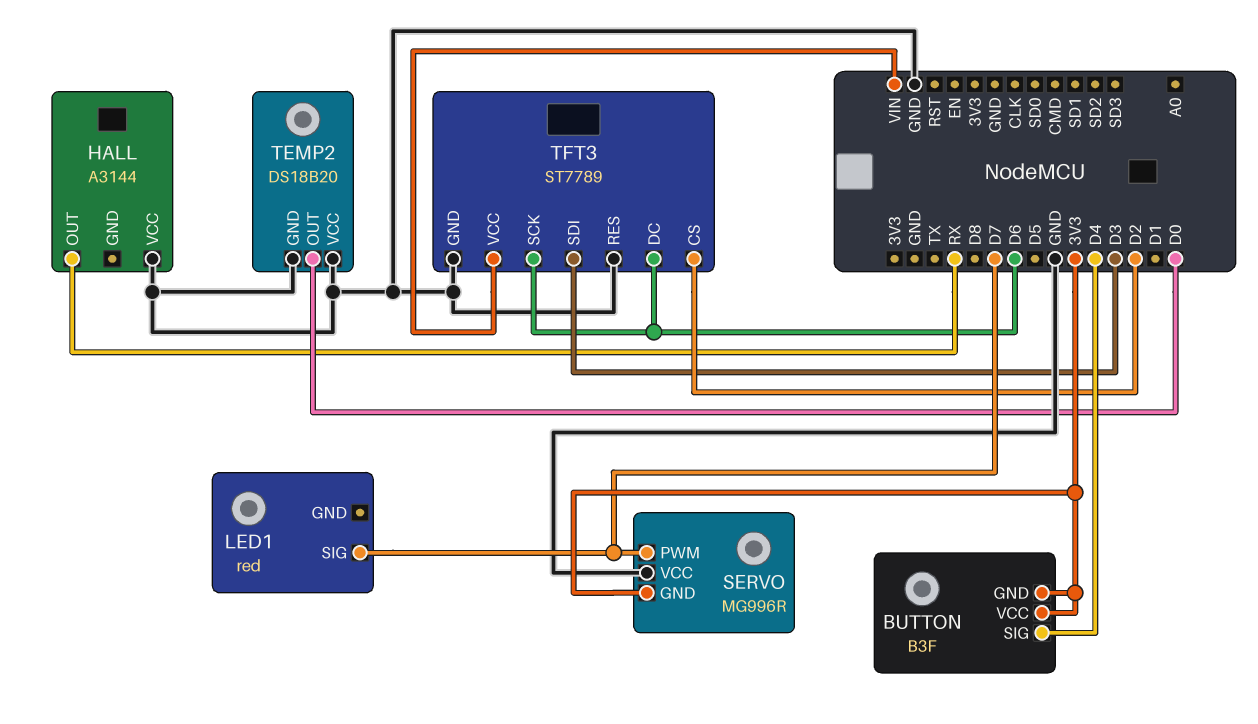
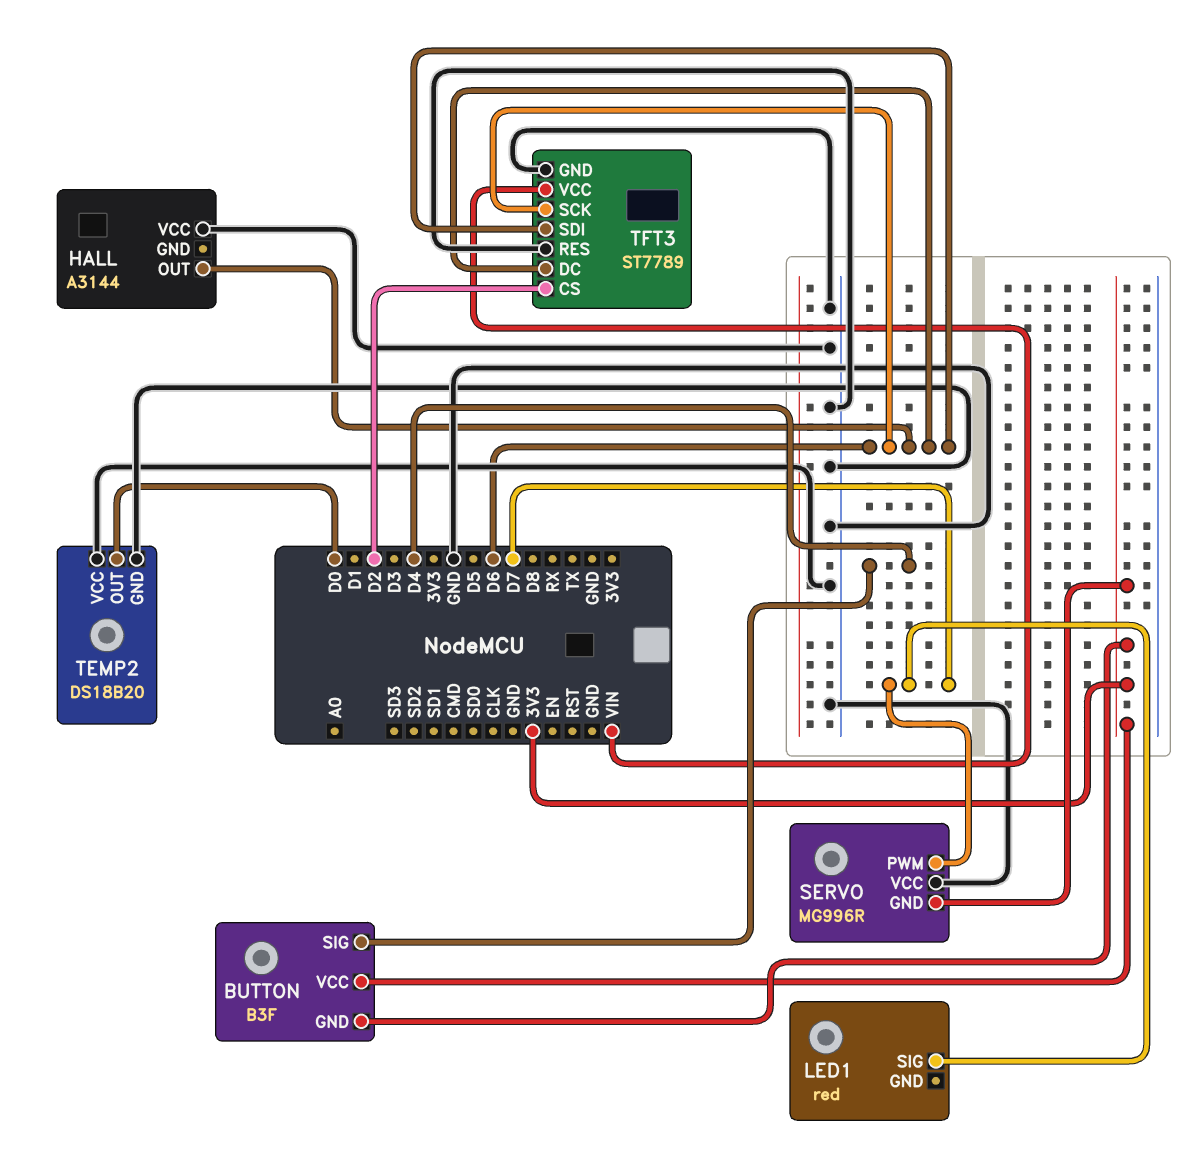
HALL pin OUT: RX -> D6
TFT3 pin SDI: D3 -> D6

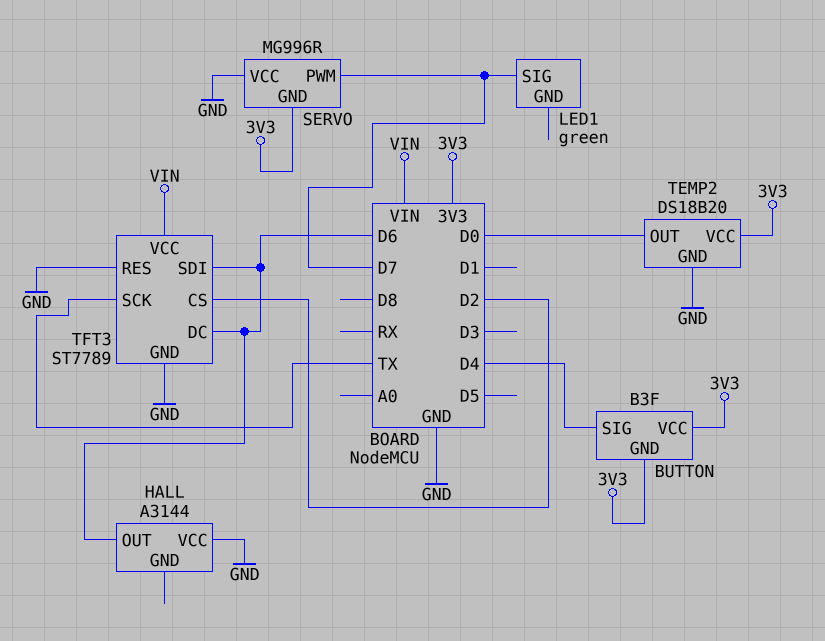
LED1: red -> green
TEMP2 pin VCC: GND -> 3V3
TFT3 pin SCK: D6 -> TX

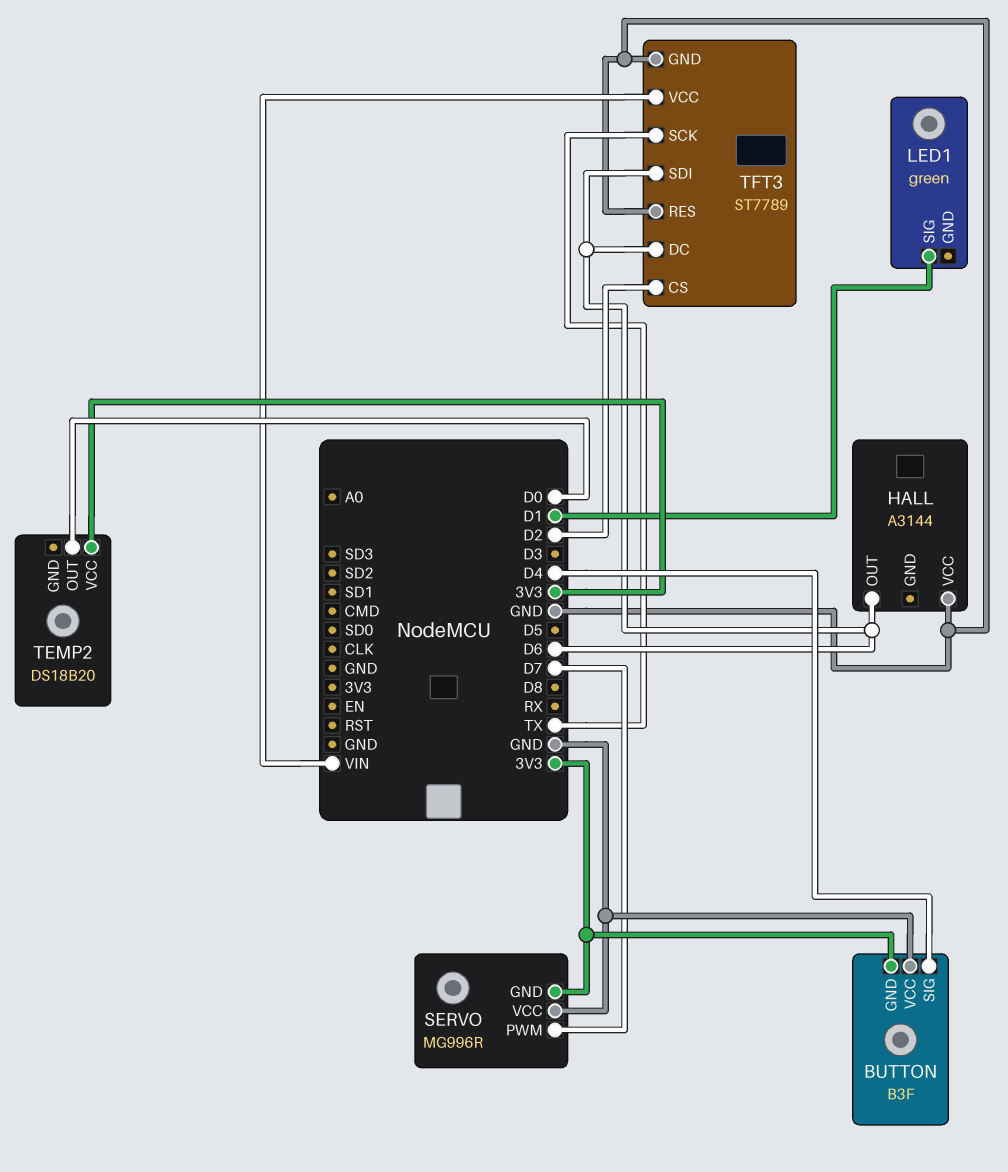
BUTTON pin VCC: 3V3 -> GND
LED1 pin SIG: D7 -> D1
TEMP2 pin GND: GND -> none

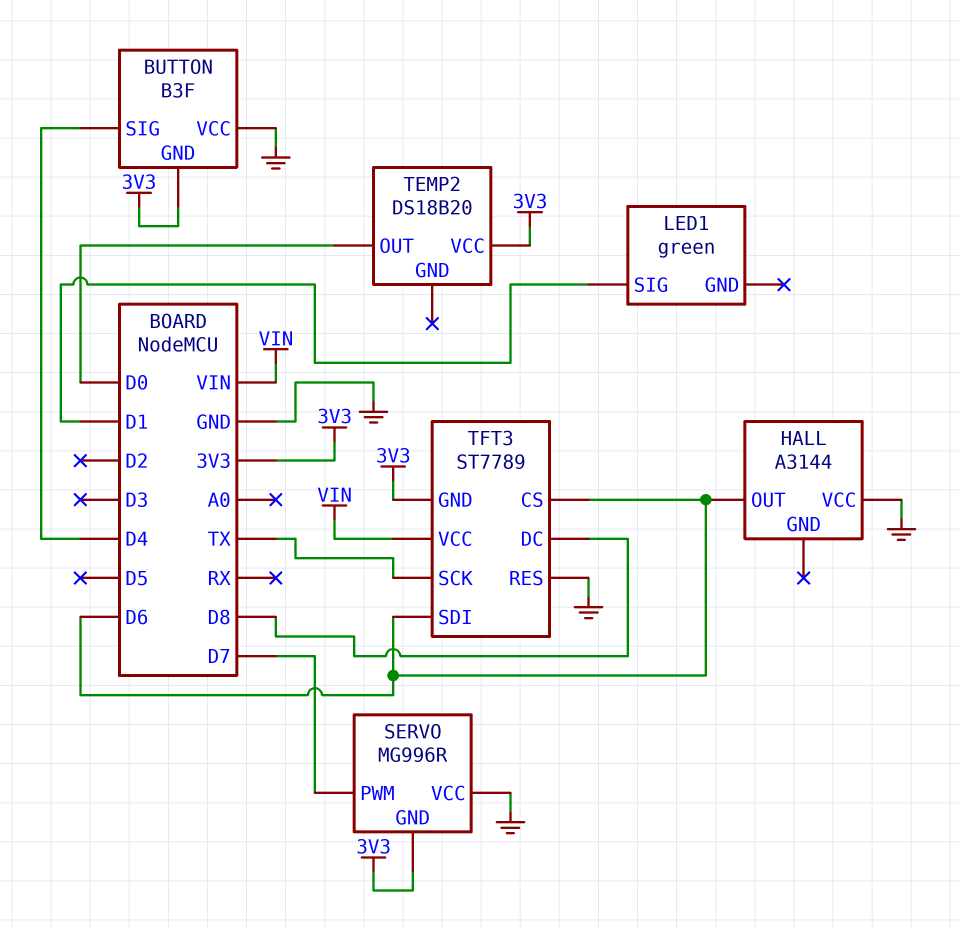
TFT3 pin CS: D2 -> D6
TFT3 pin DC: D6 -> D8
TFT3 pin GND: GND -> 3V3

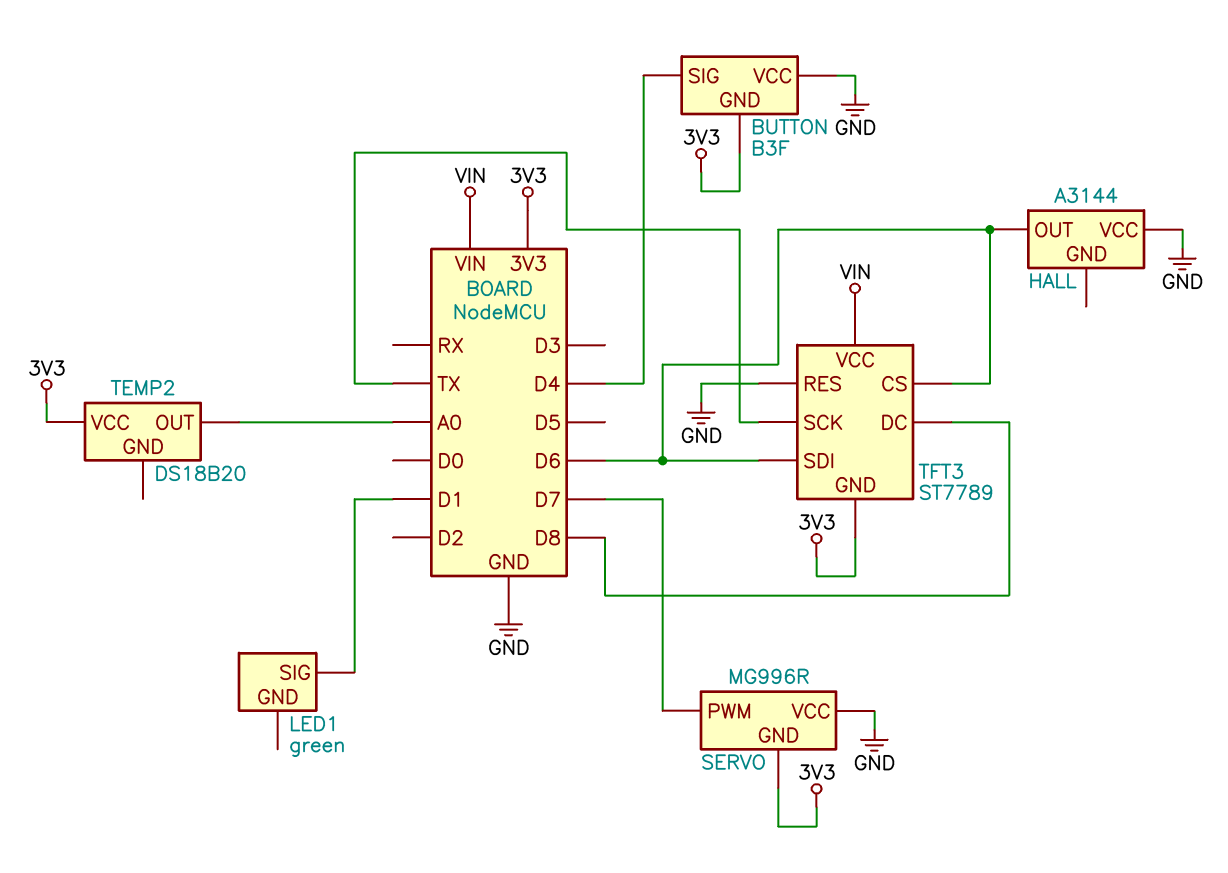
TEMP2 pin OUT: D0 -> A0

